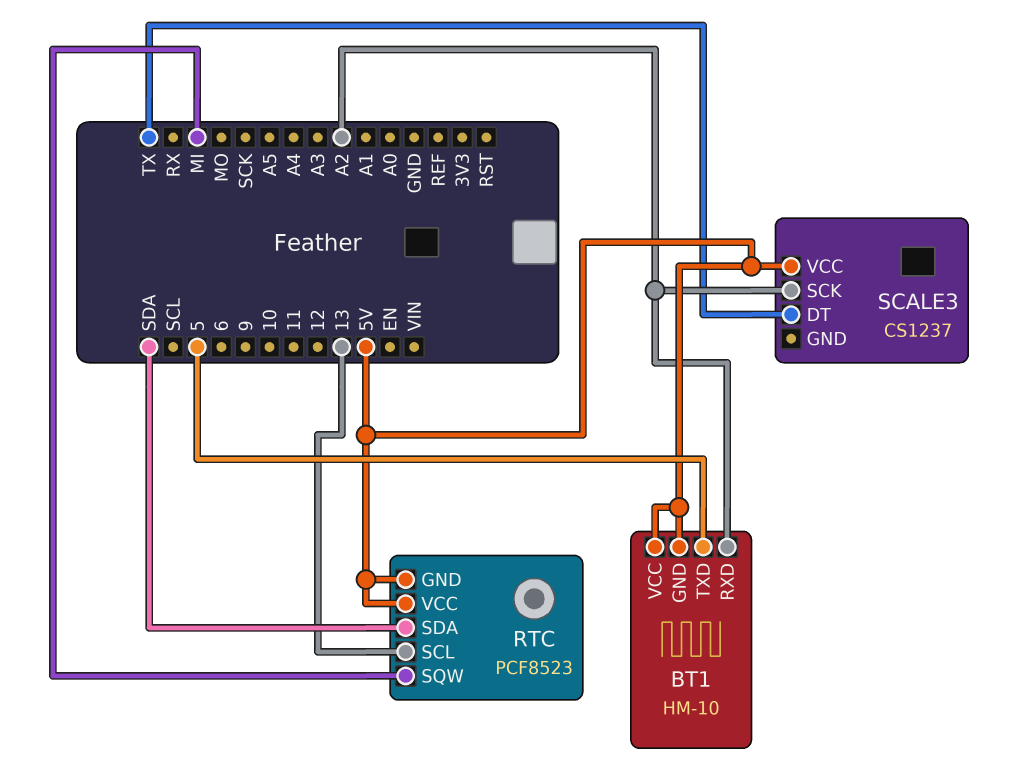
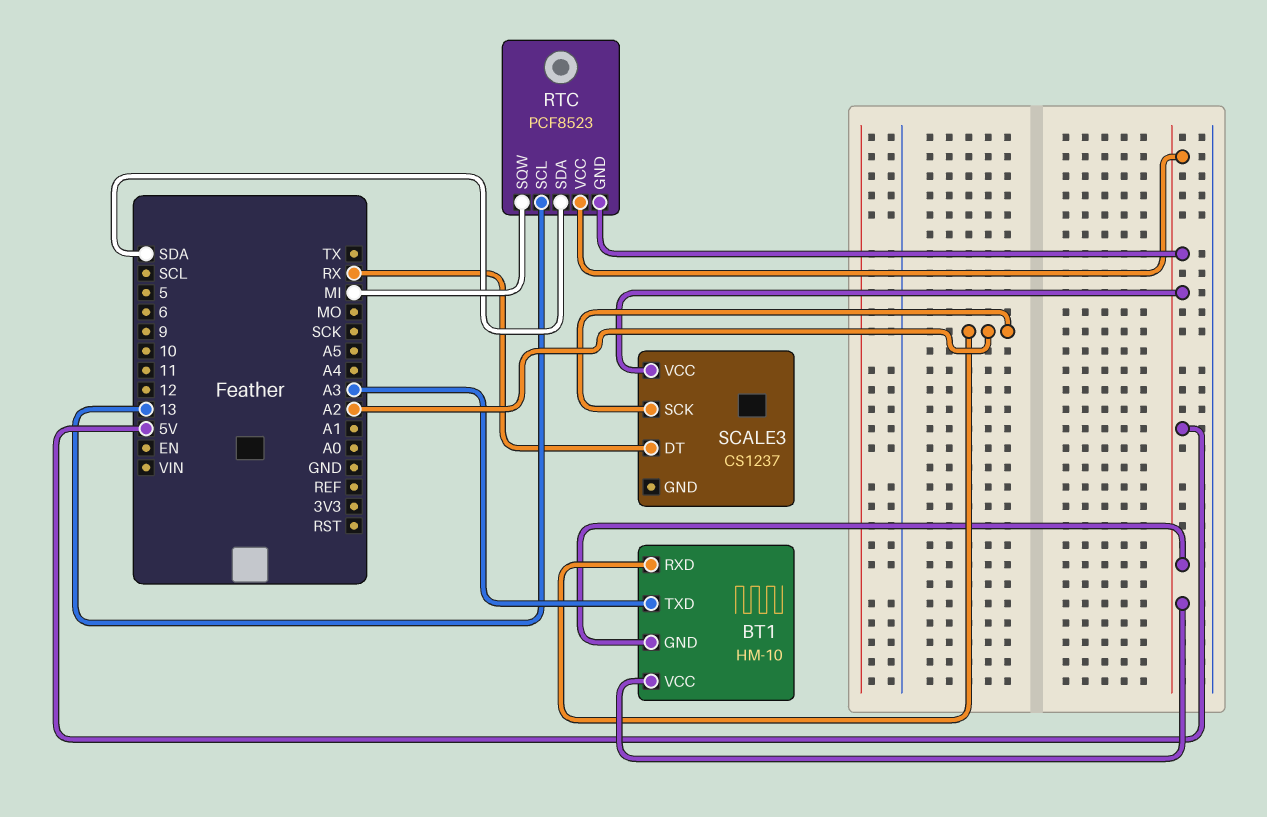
BT1 pin TXD: 5 -> A3
SCALE3 pin DT: TX -> RX

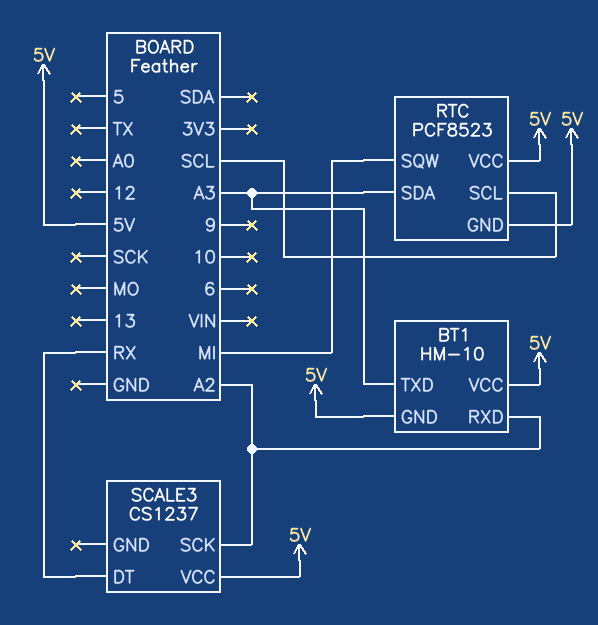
RTC pin SCL: 13 -> SCL
RTC pin SDA: SDA -> A3

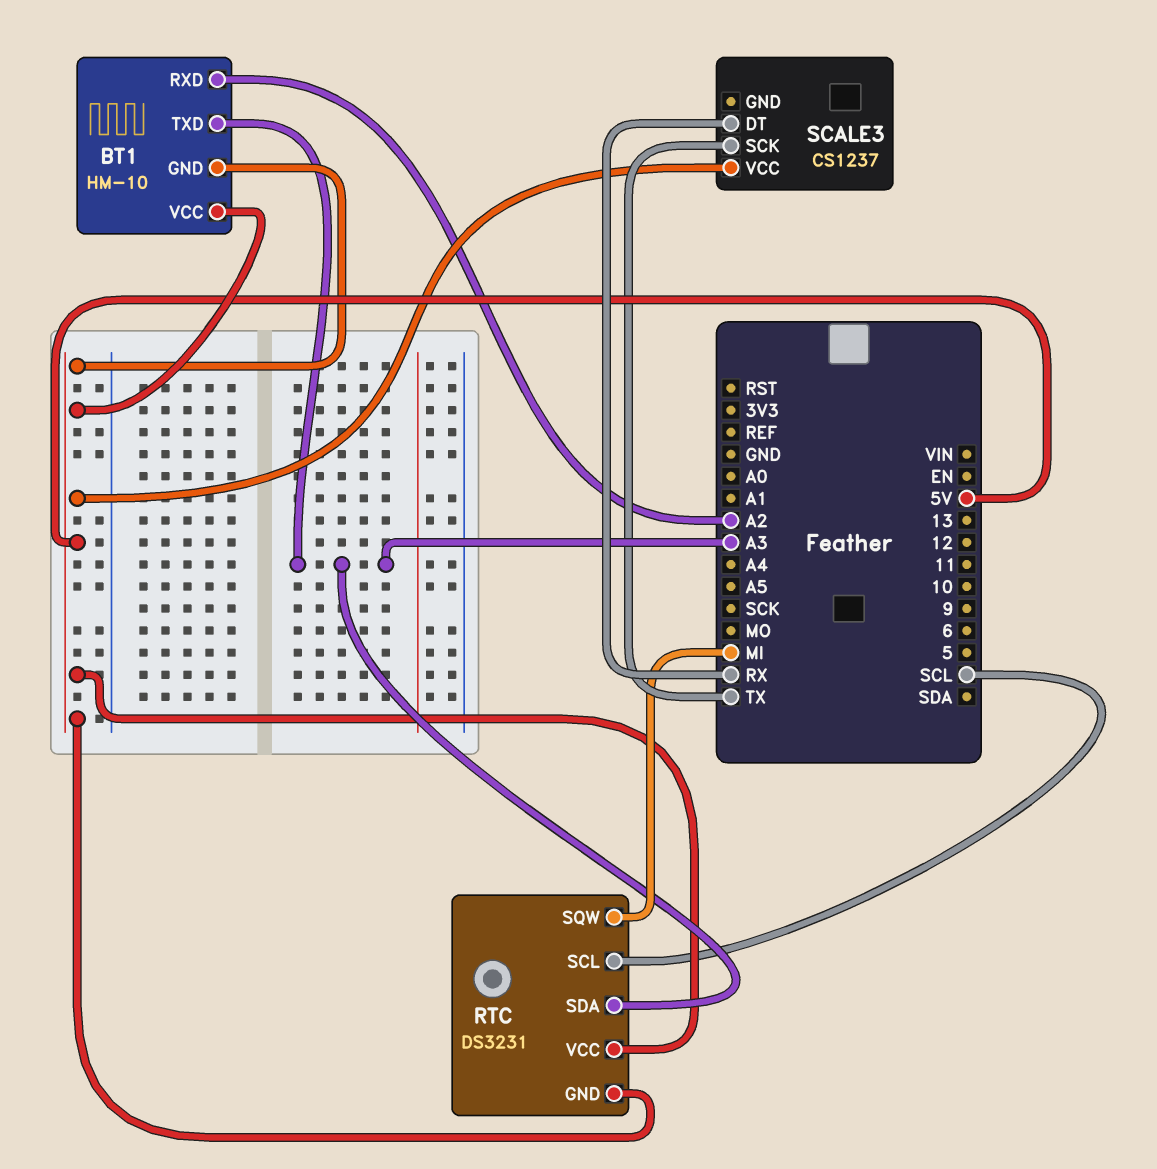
RTC: PCF8523 -> DS3231
SCALE3 pin SCK: A2 -> TX

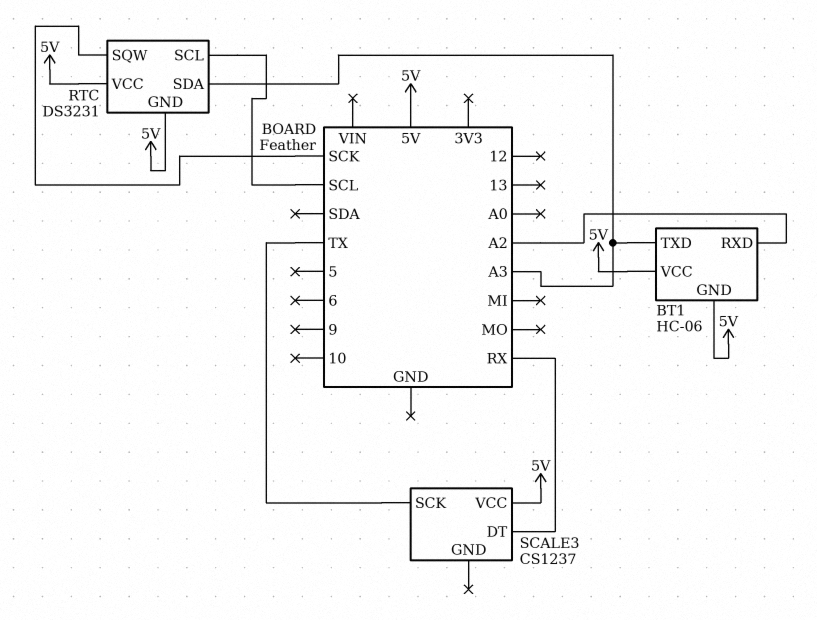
BT1: HM-10 -> HC-06
RTC pin SQW: MI -> SCK

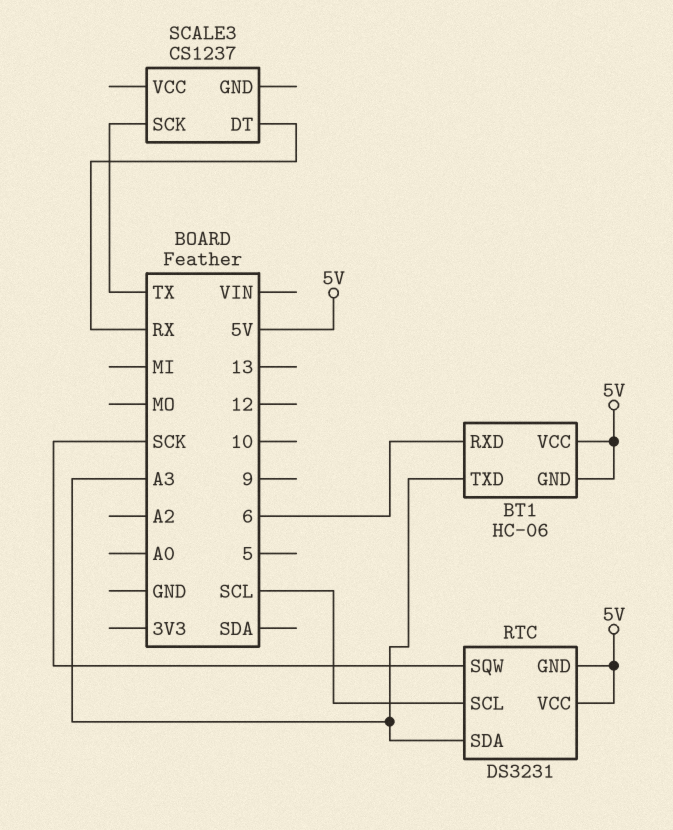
BT1 pin RXD: A2 -> 6
SCALE3 pin VCC: 5V -> none

